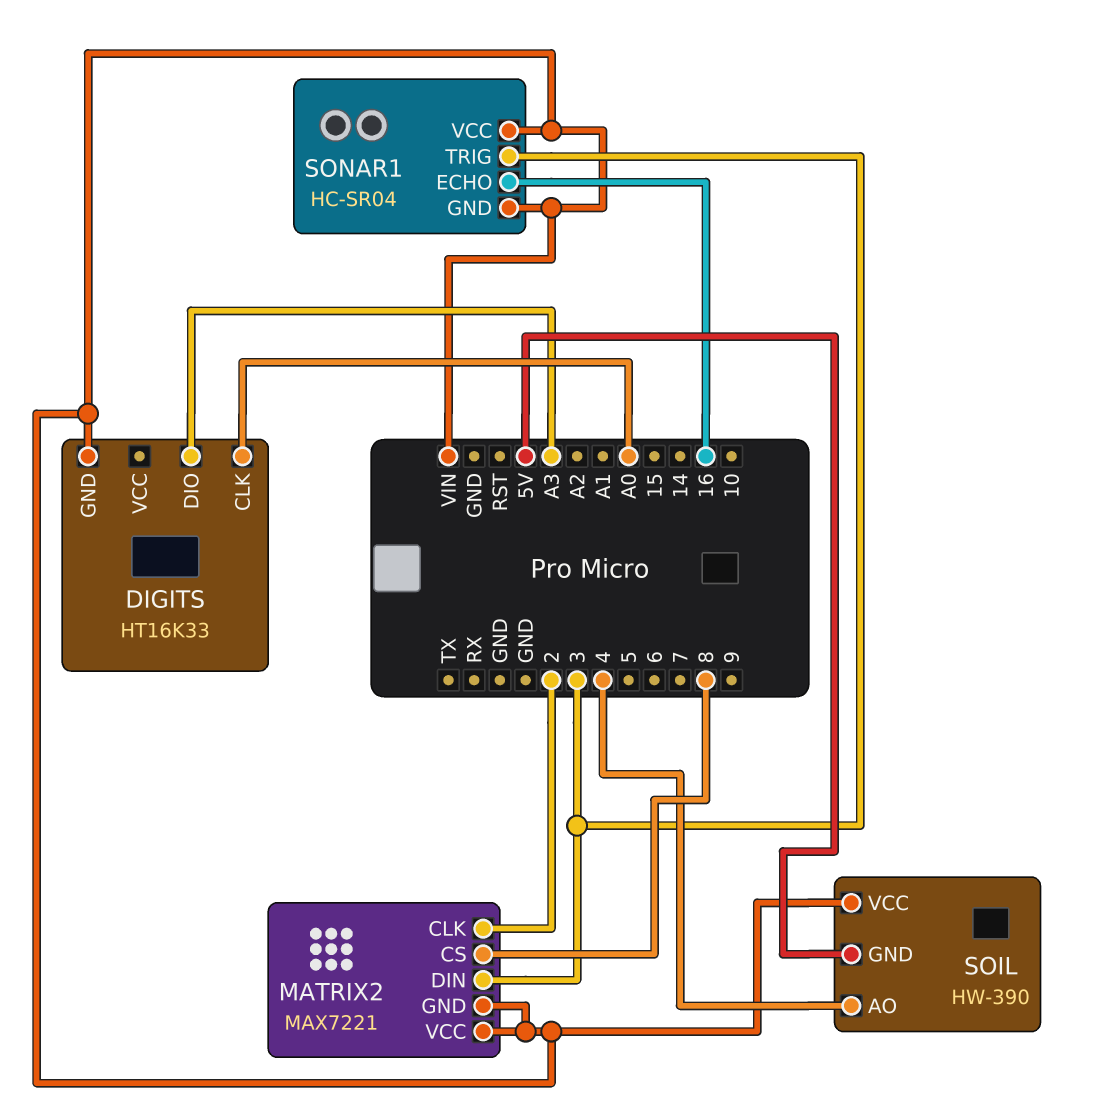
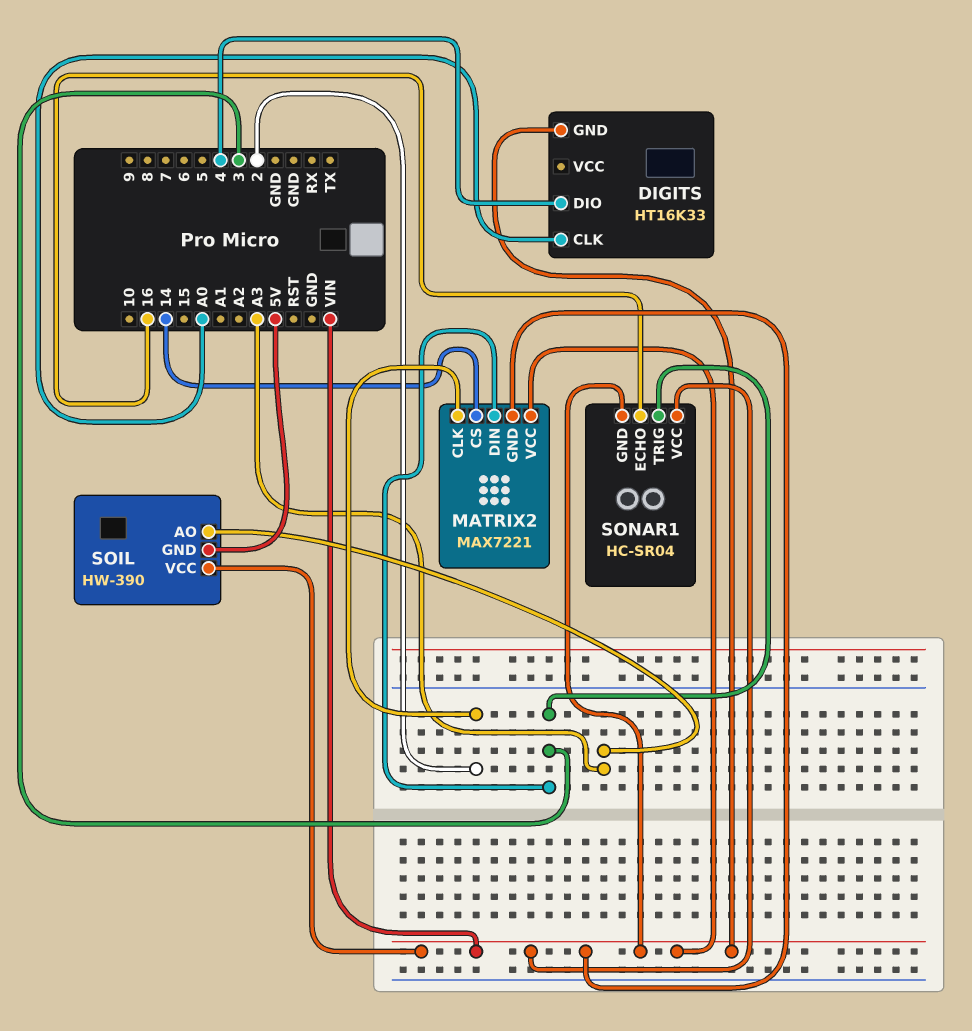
DIGITS pin DIO: A3 -> 4
MATRIX2 pin CS: 8 -> 14
SOIL pin AO: 4 -> A3

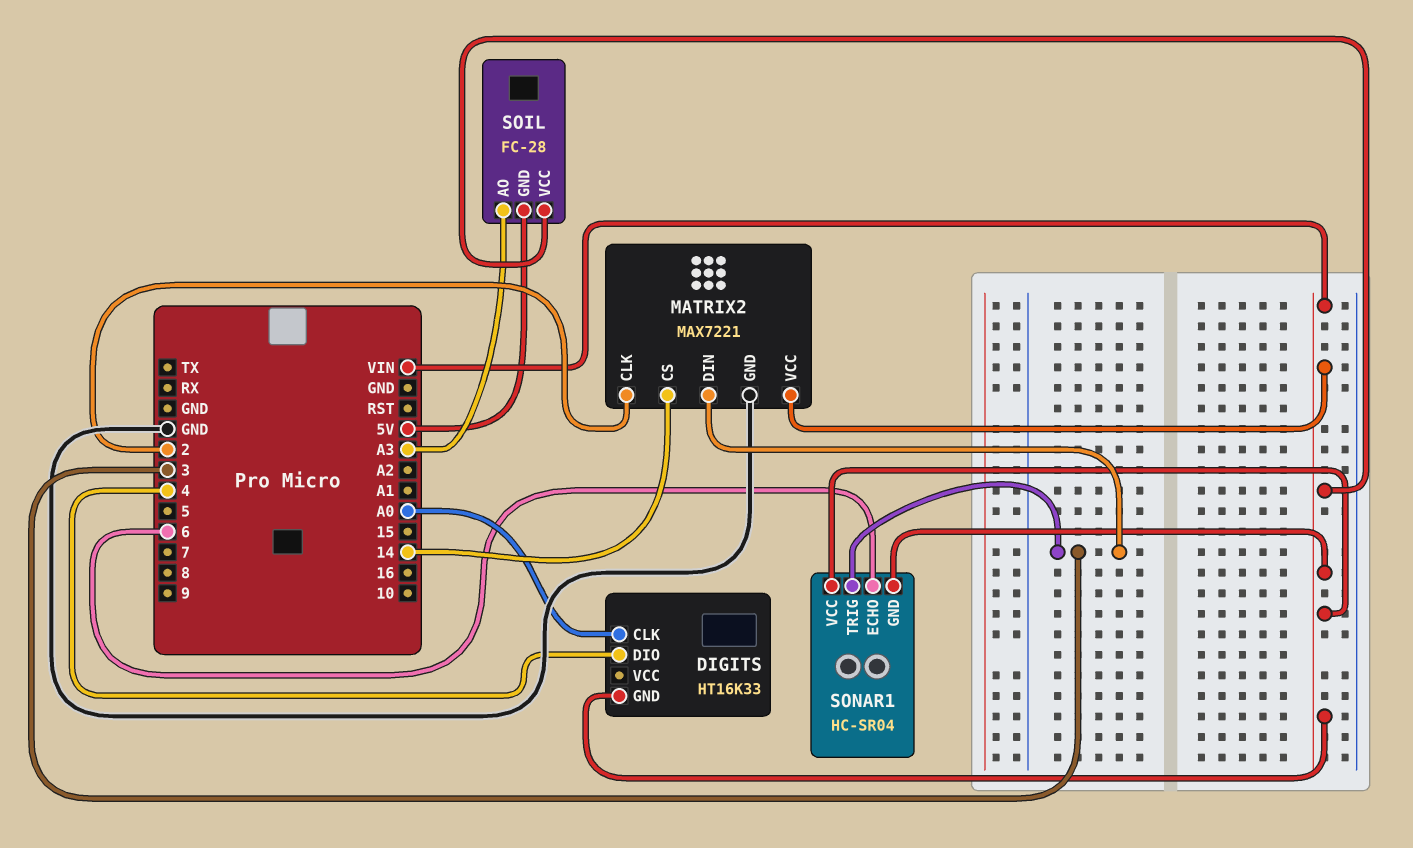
MATRIX2 pin GND: VIN -> GND
SOIL: HW-390 -> FC-28
SONAR1 pin ECHO: 16 -> 6

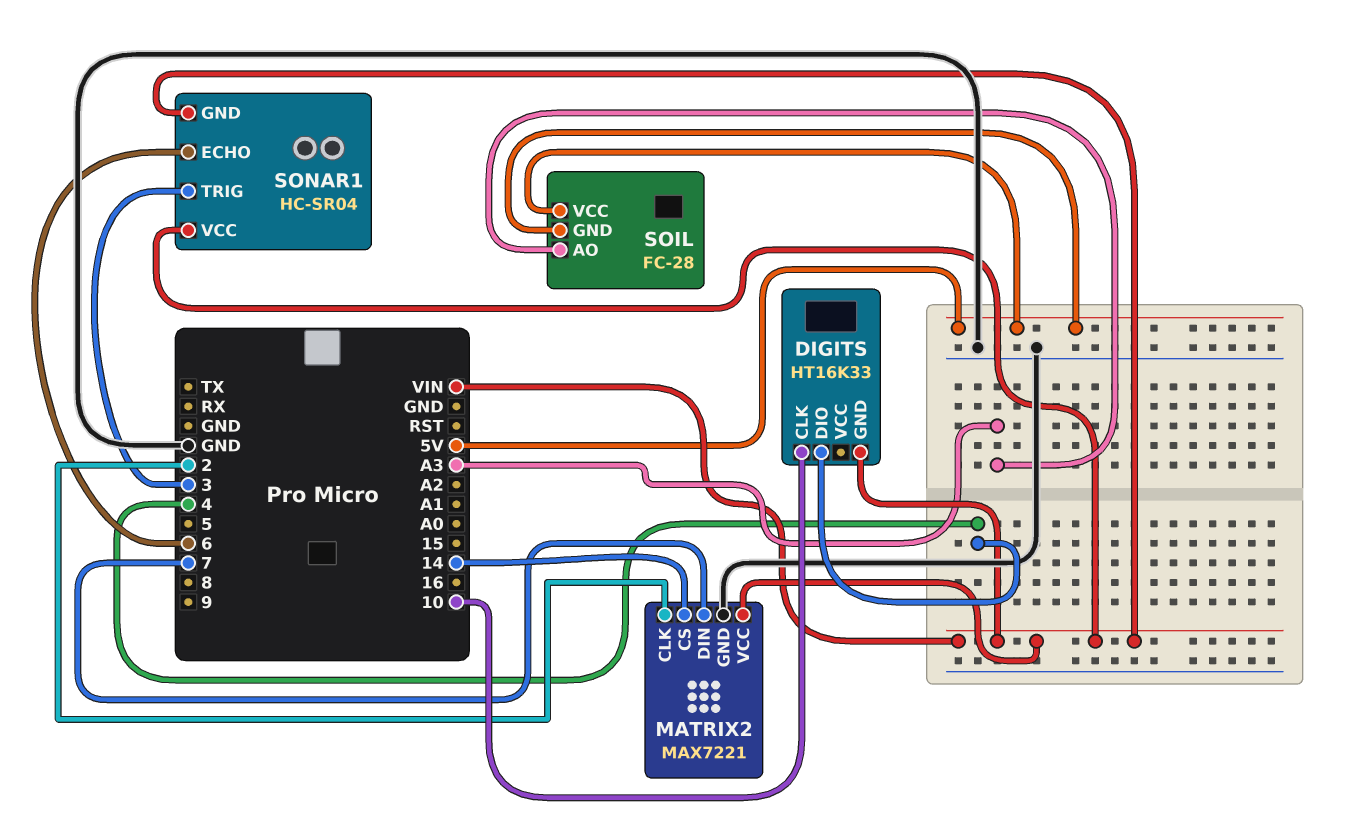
DIGITS pin CLK: A0 -> 10
MATRIX2 pin DIN: 3 -> 7
SOIL pin VCC: VIN -> 5V

